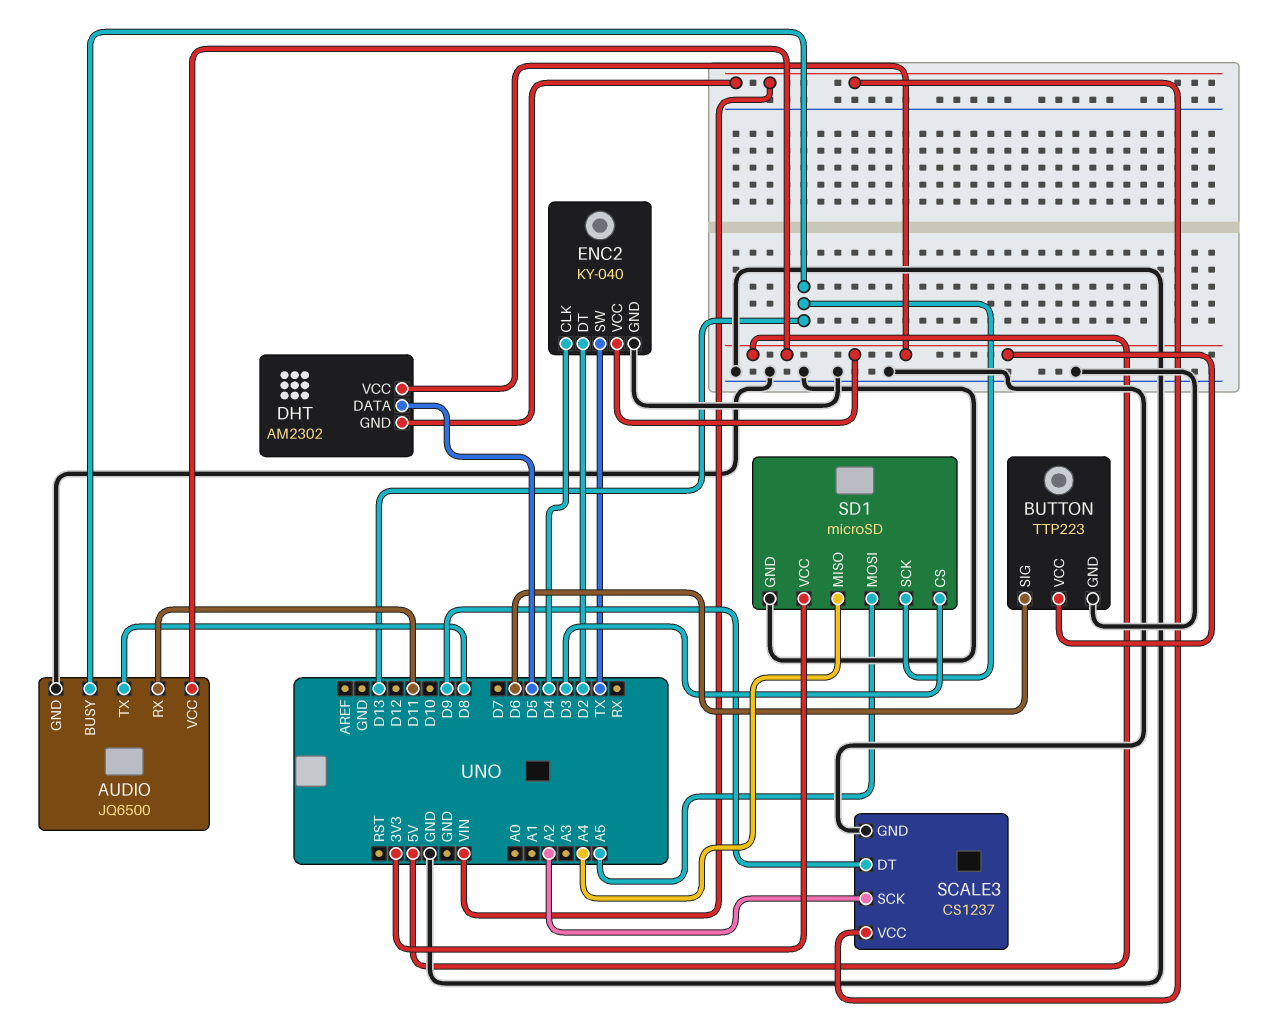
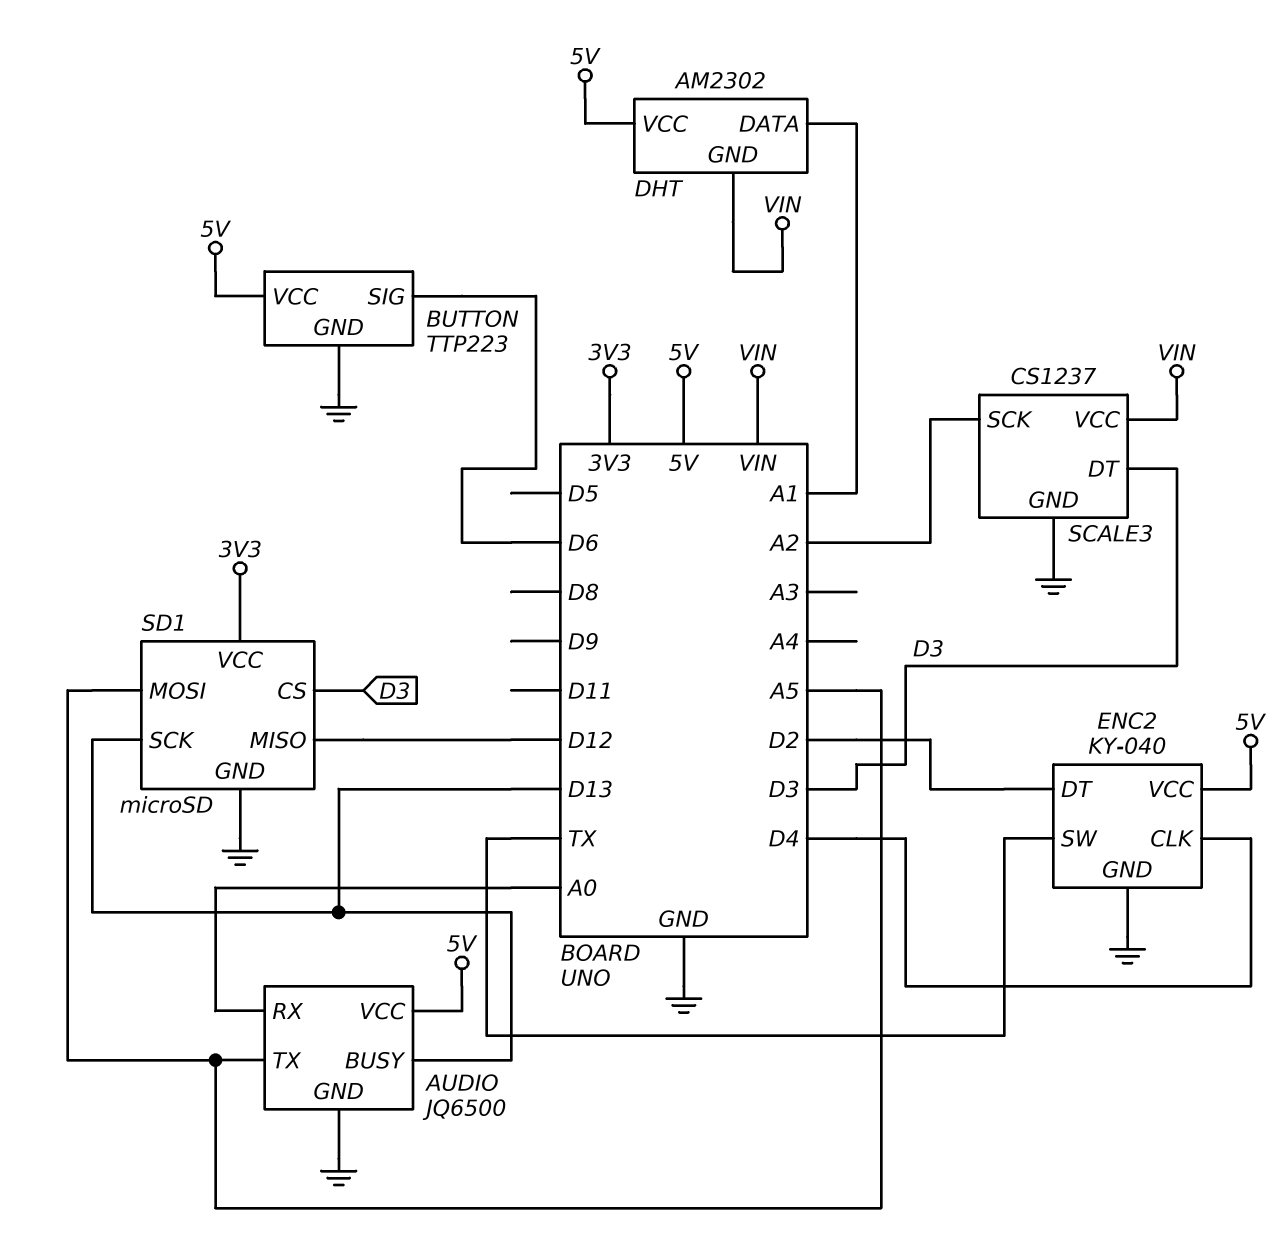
AUDIO pin RX: D11 -> A0
AUDIO pin TX: D8 -> A5
DHT pin DATA: D5 -> A1
SCALE3 pin DT: D9 -> D3
SD1 pin MISO: A4 -> D12

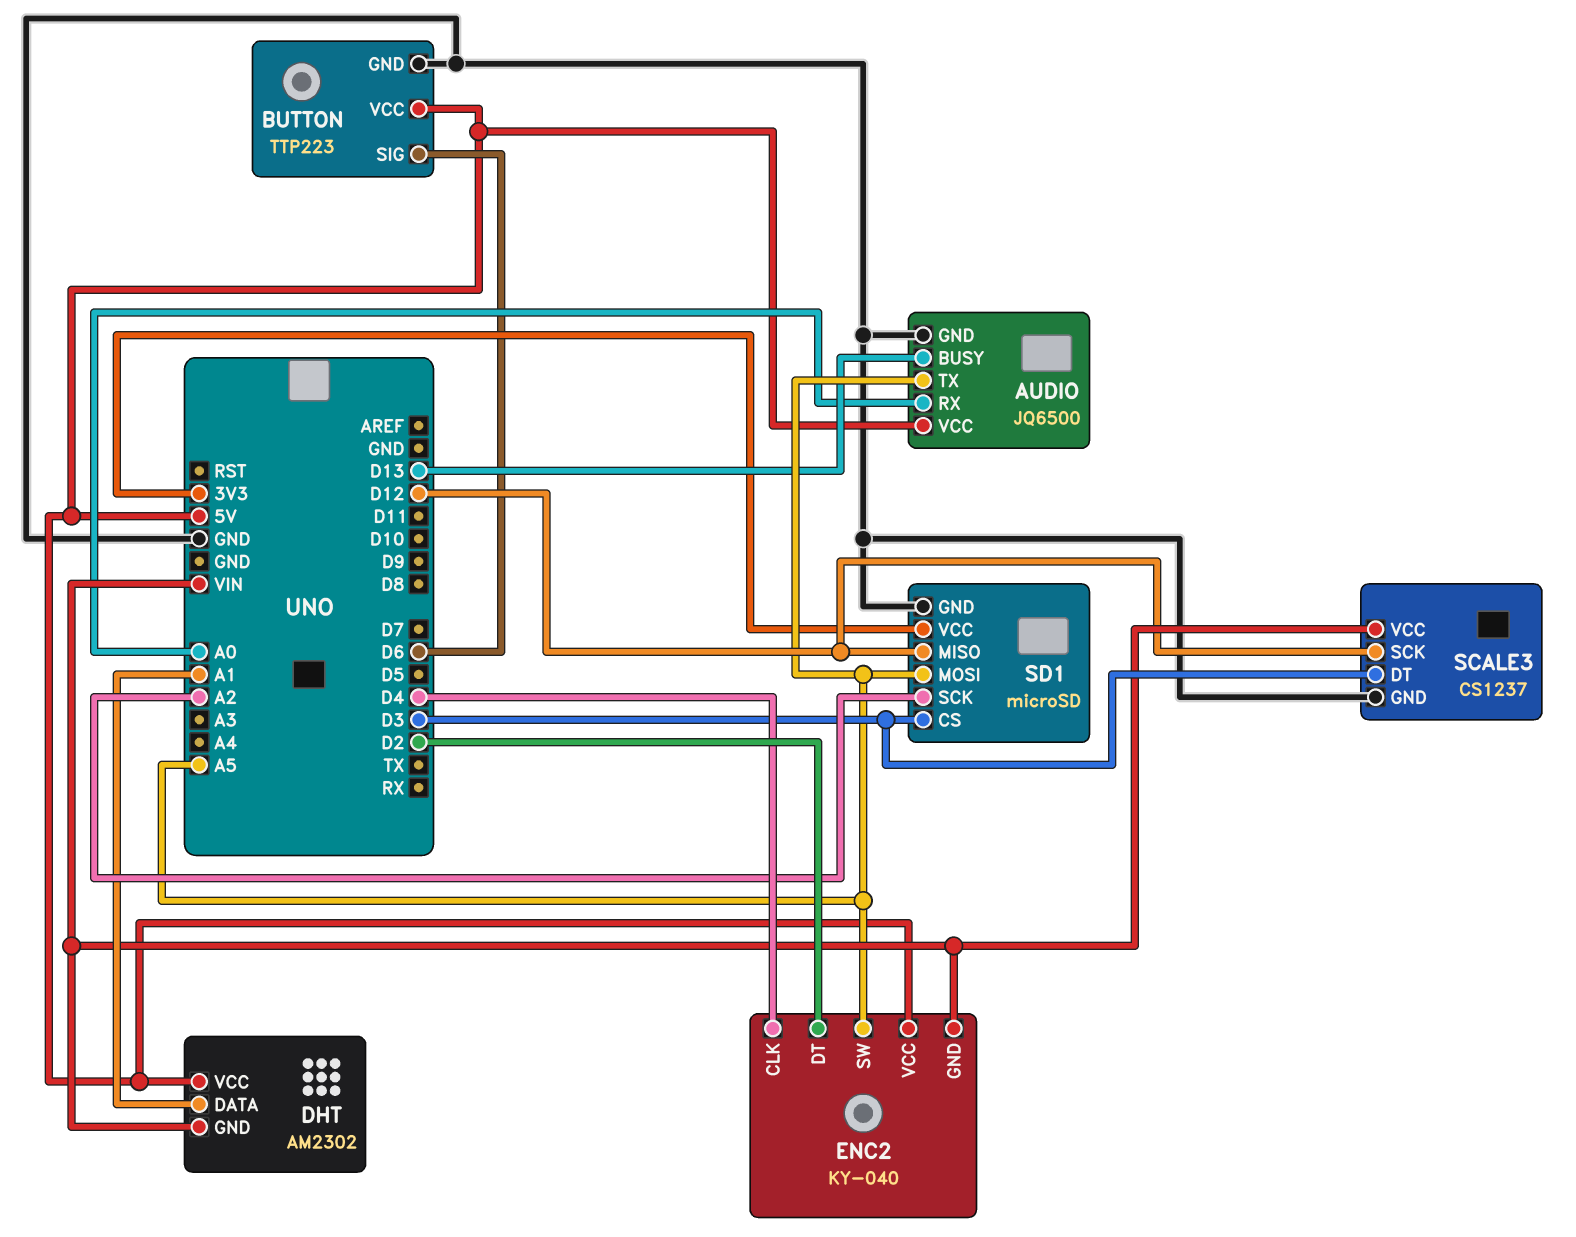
ENC2 pin GND: GND -> VIN
ENC2 pin SW: TX -> A5
SCALE3 pin SCK: A2 -> D12
SD1 pin SCK: D13 -> A2

